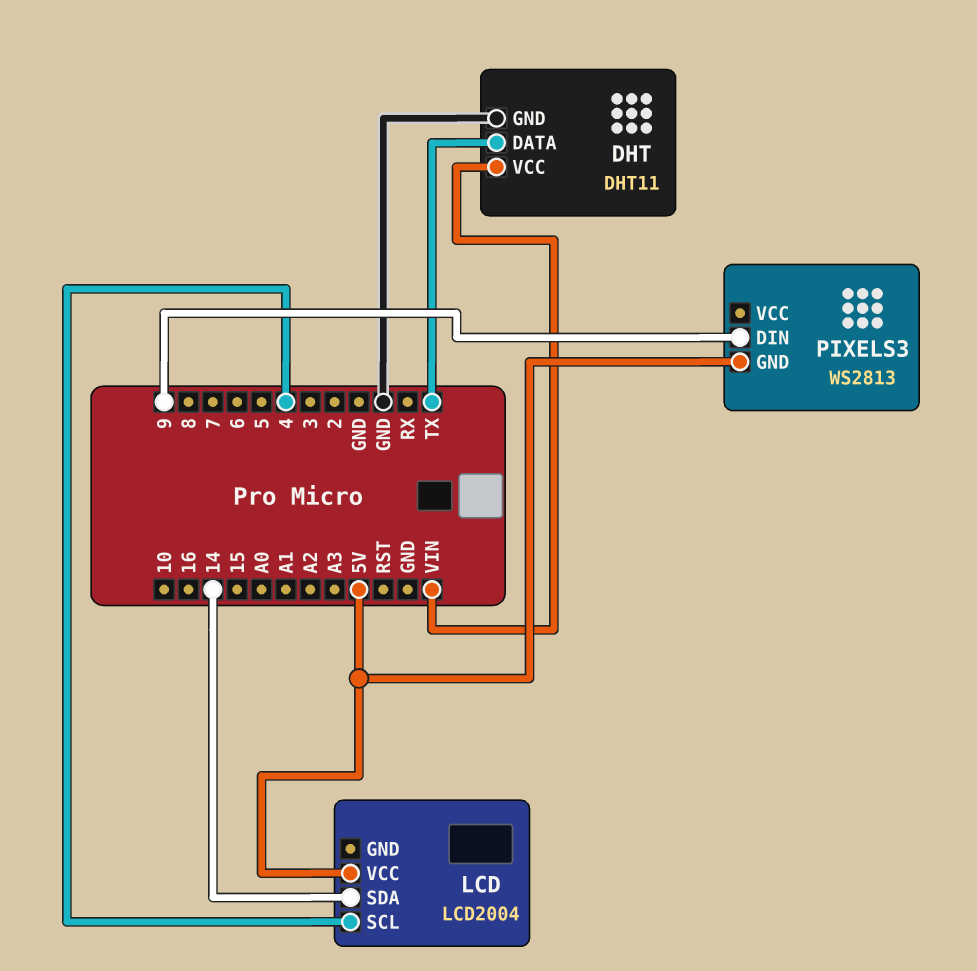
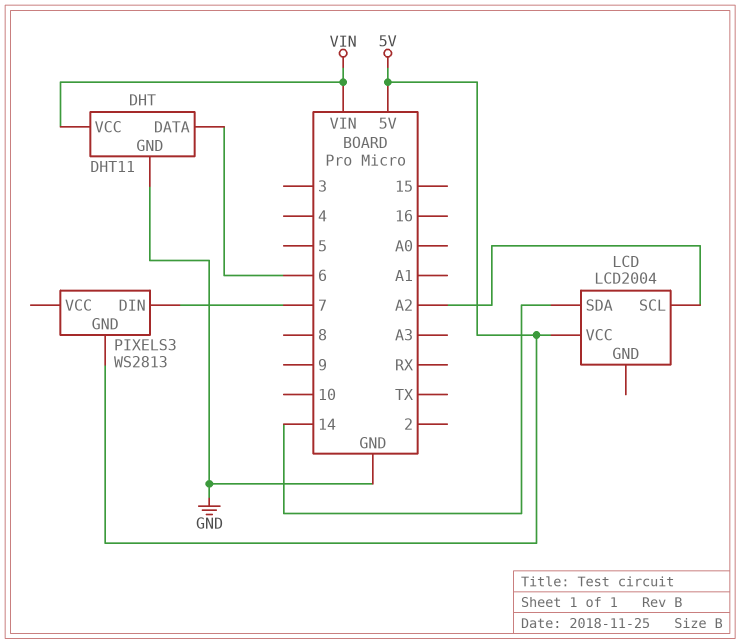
DHT pin DATA: TX -> 6
LCD pin SCL: 4 -> A2
PIXELS3 pin DIN: 9 -> 7

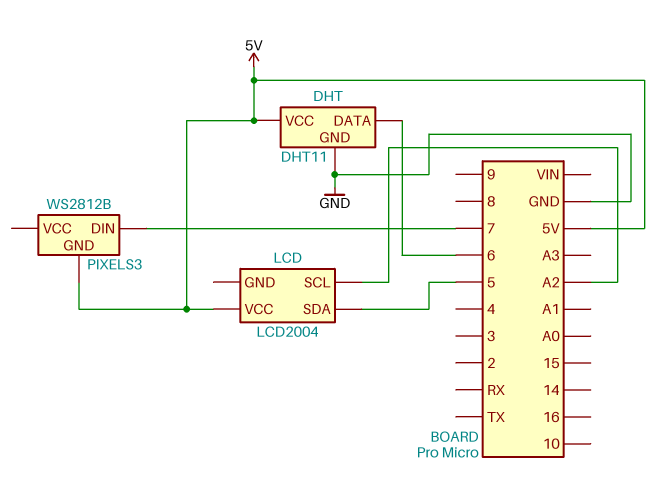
DHT pin VCC: VIN -> 5V
LCD pin SDA: 14 -> 5
PIXELS3: WS2813 -> WS2812B

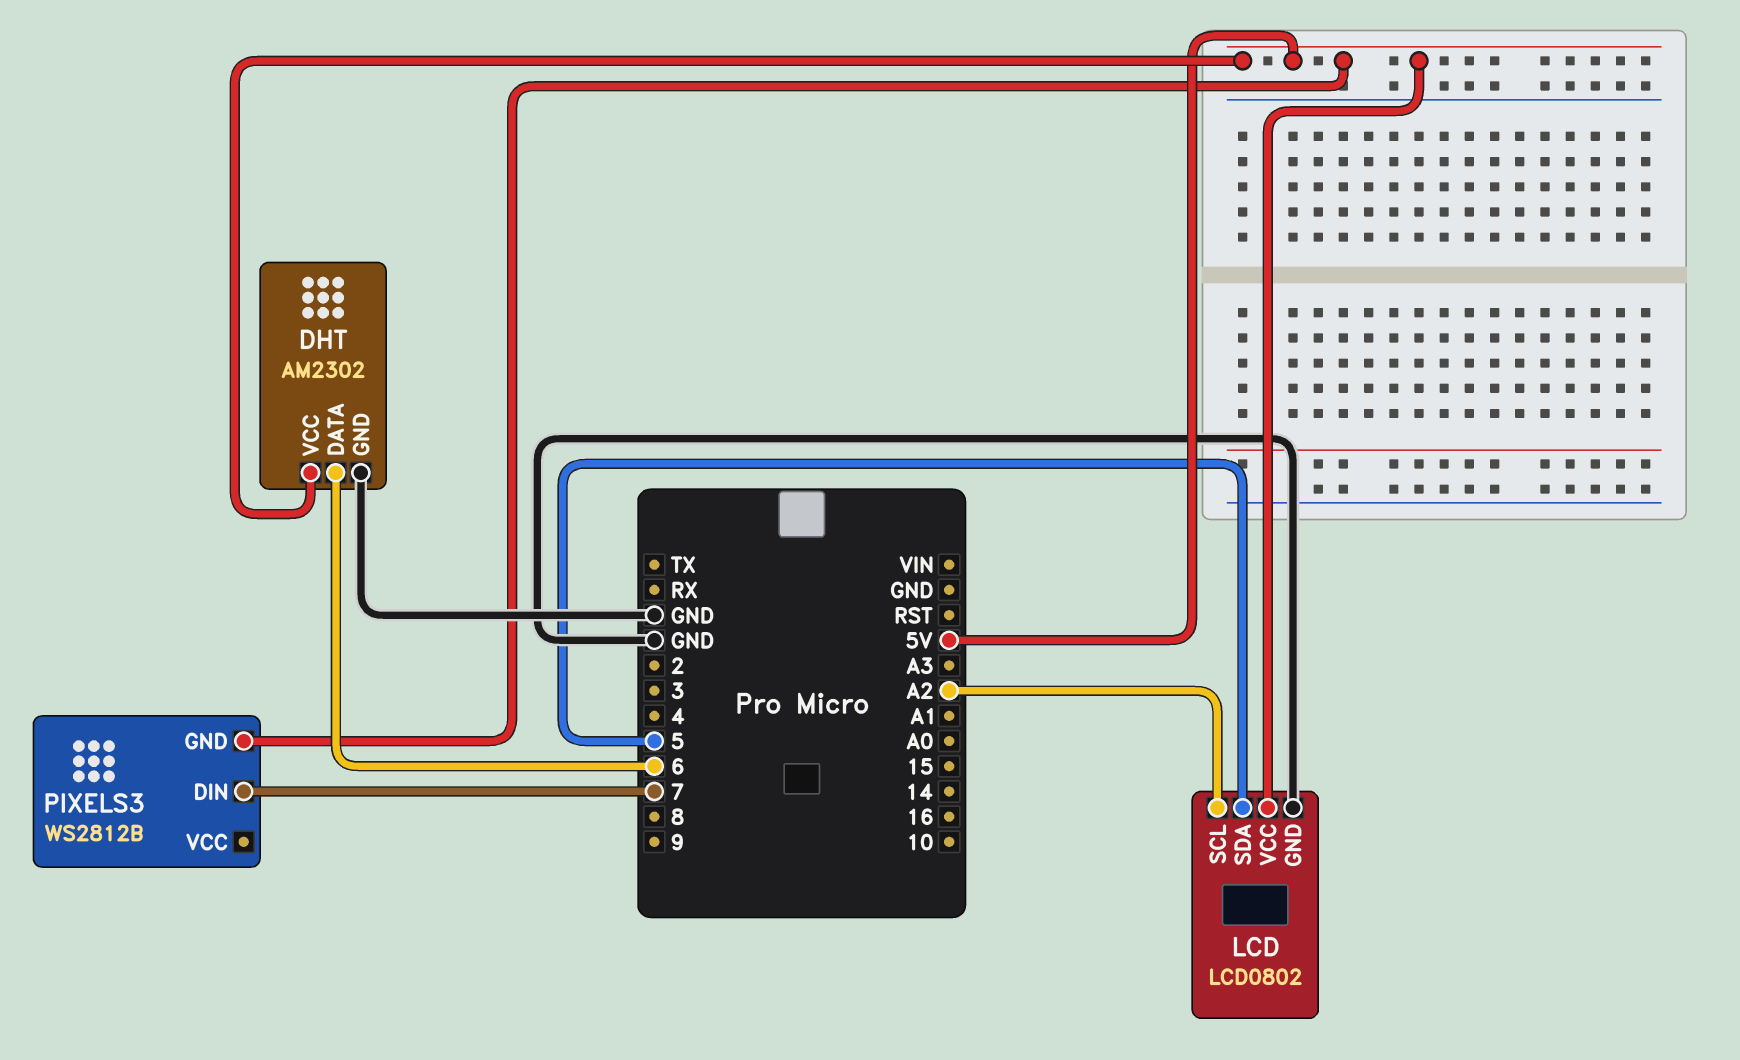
DHT: DHT11 -> AM2302
LCD: LCD2004 -> LCD0802
LCD pin GND: none -> GND

